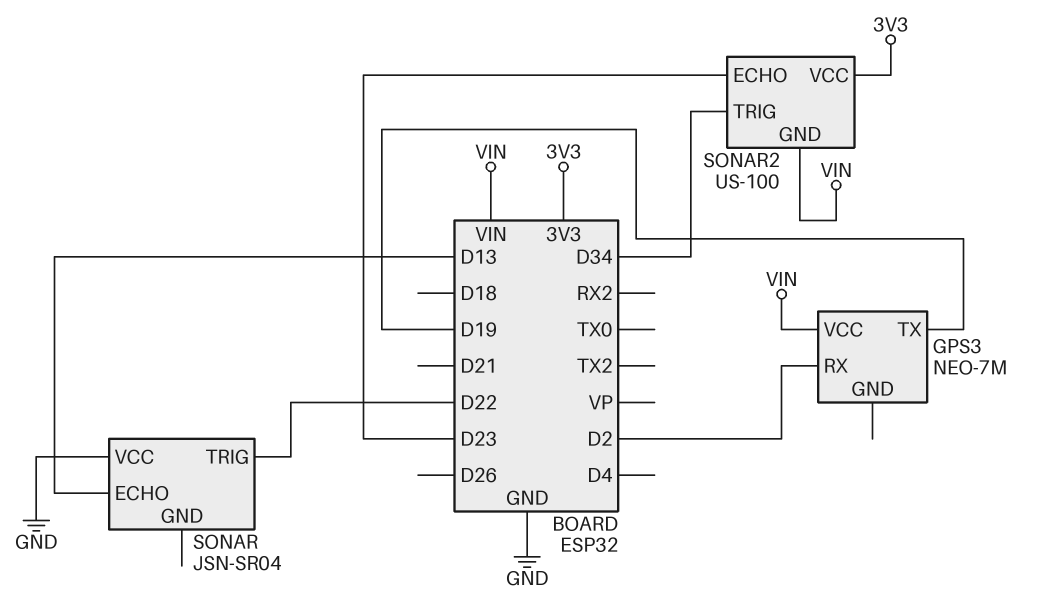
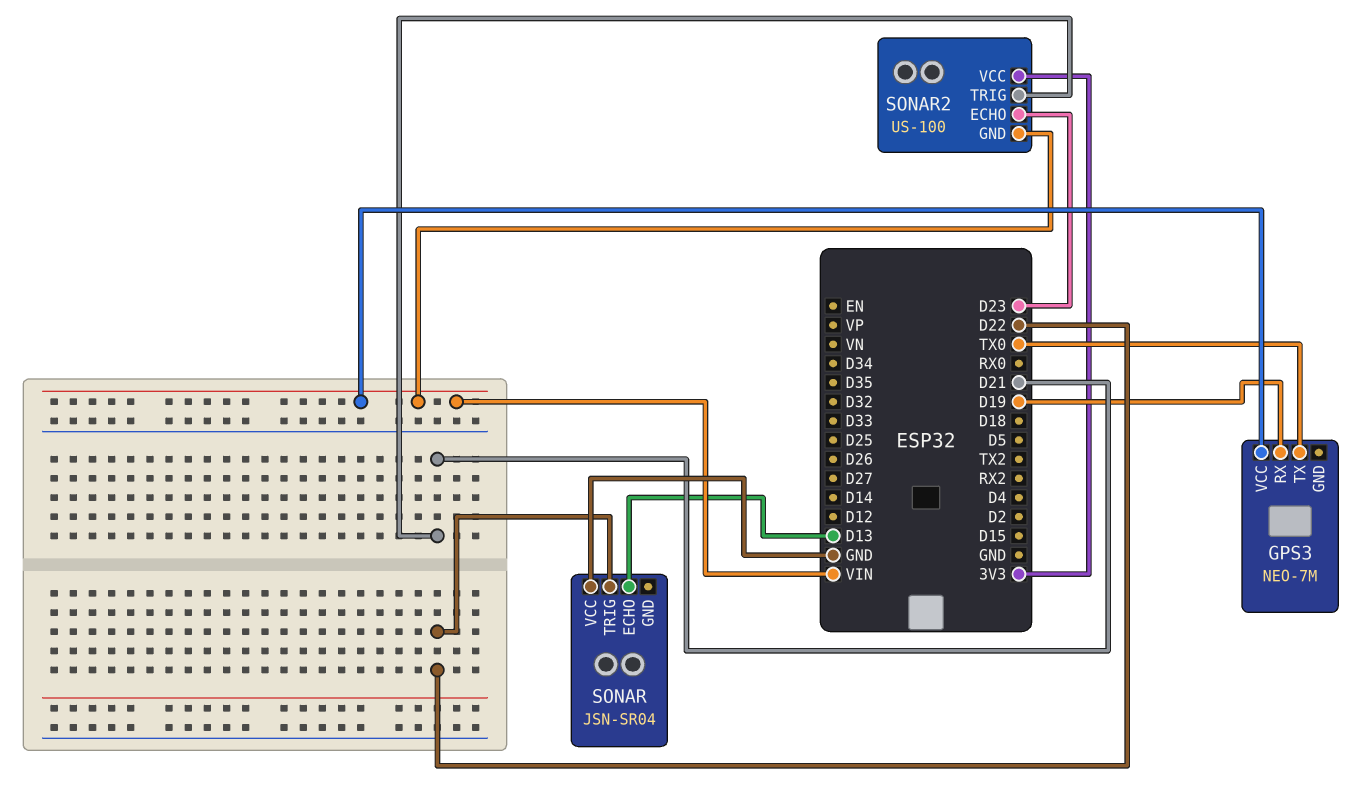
GPS3 pin RX: D2 -> D19
GPS3 pin TX: D19 -> TX0
SONAR2 pin TRIG: D34 -> D21

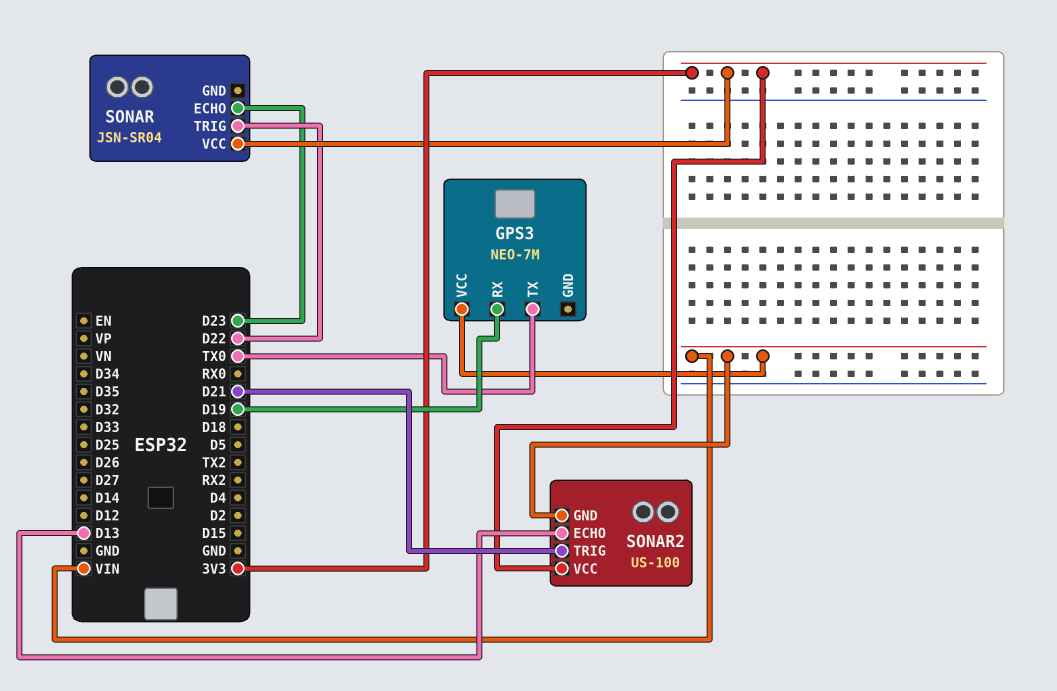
SONAR pin ECHO: D13 -> D23
SONAR pin VCC: GND -> 3V3
SONAR2 pin ECHO: D23 -> D13

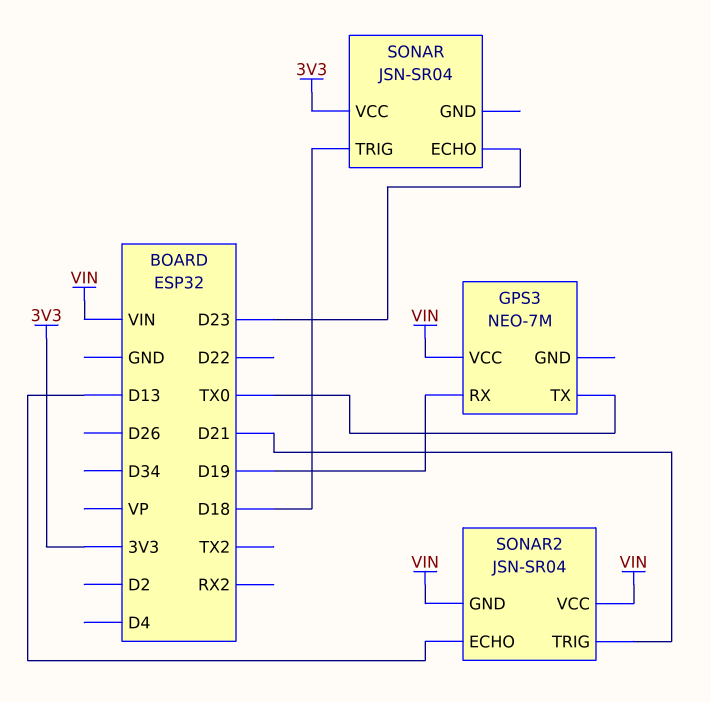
SONAR pin TRIG: D22 -> D18
SONAR2: US-100 -> JSN-SR04
SONAR2 pin VCC: 3V3 -> VIN

